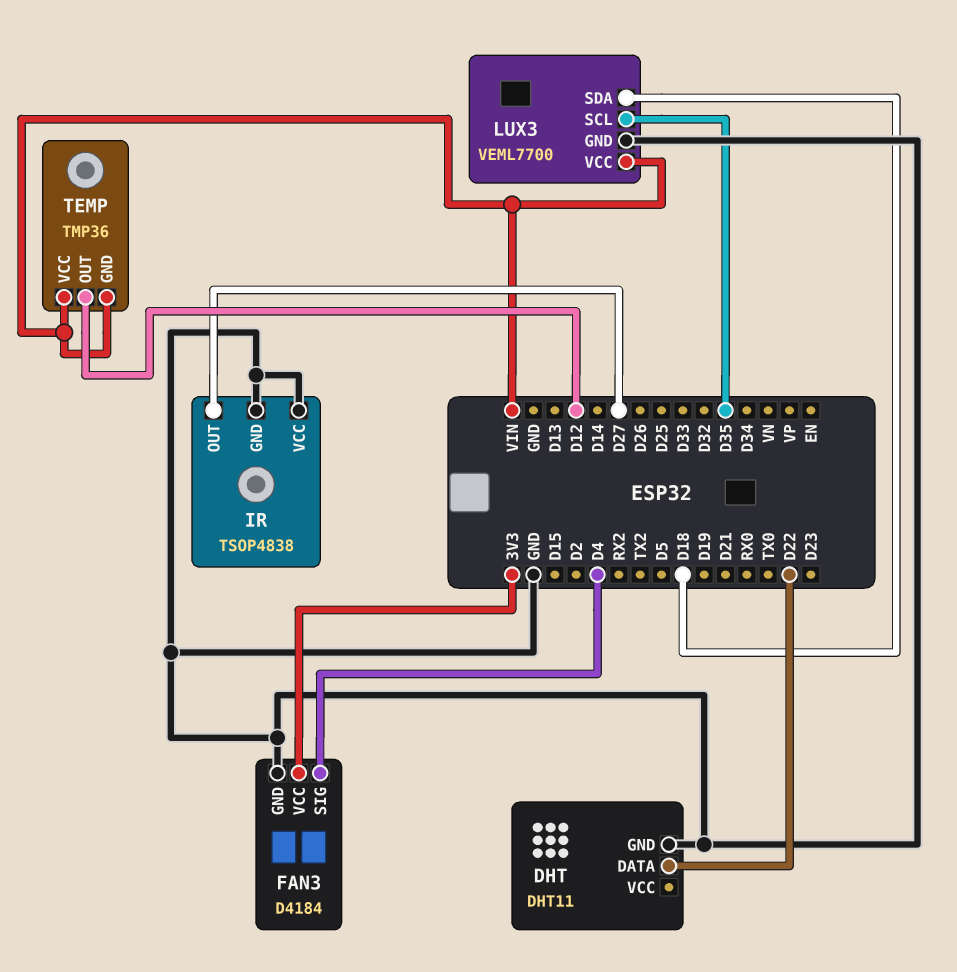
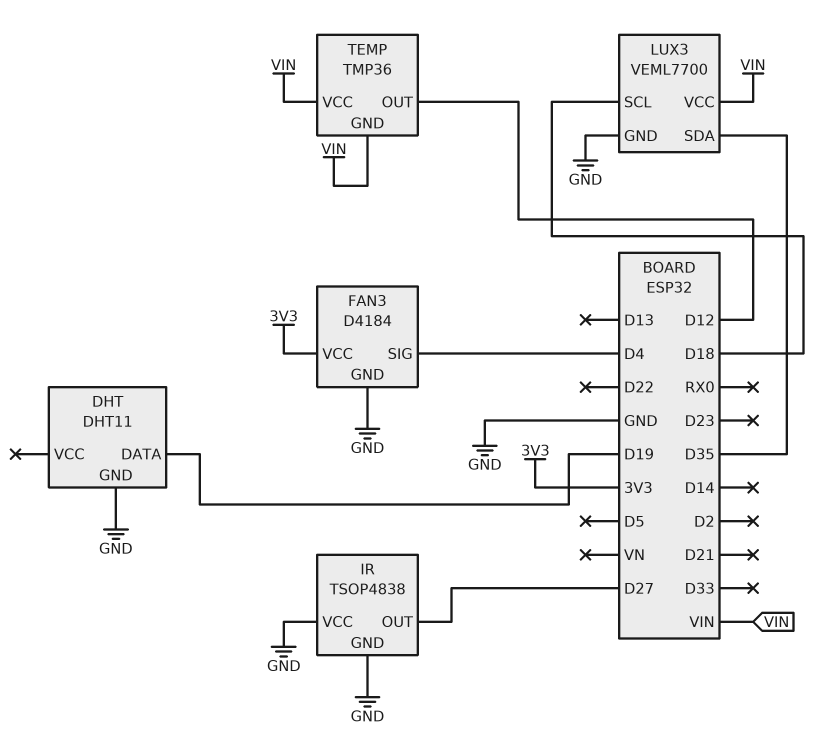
DHT pin DATA: D22 -> D19
LUX3 pin SCL: D35 -> D18
LUX3 pin SDA: D18 -> D35

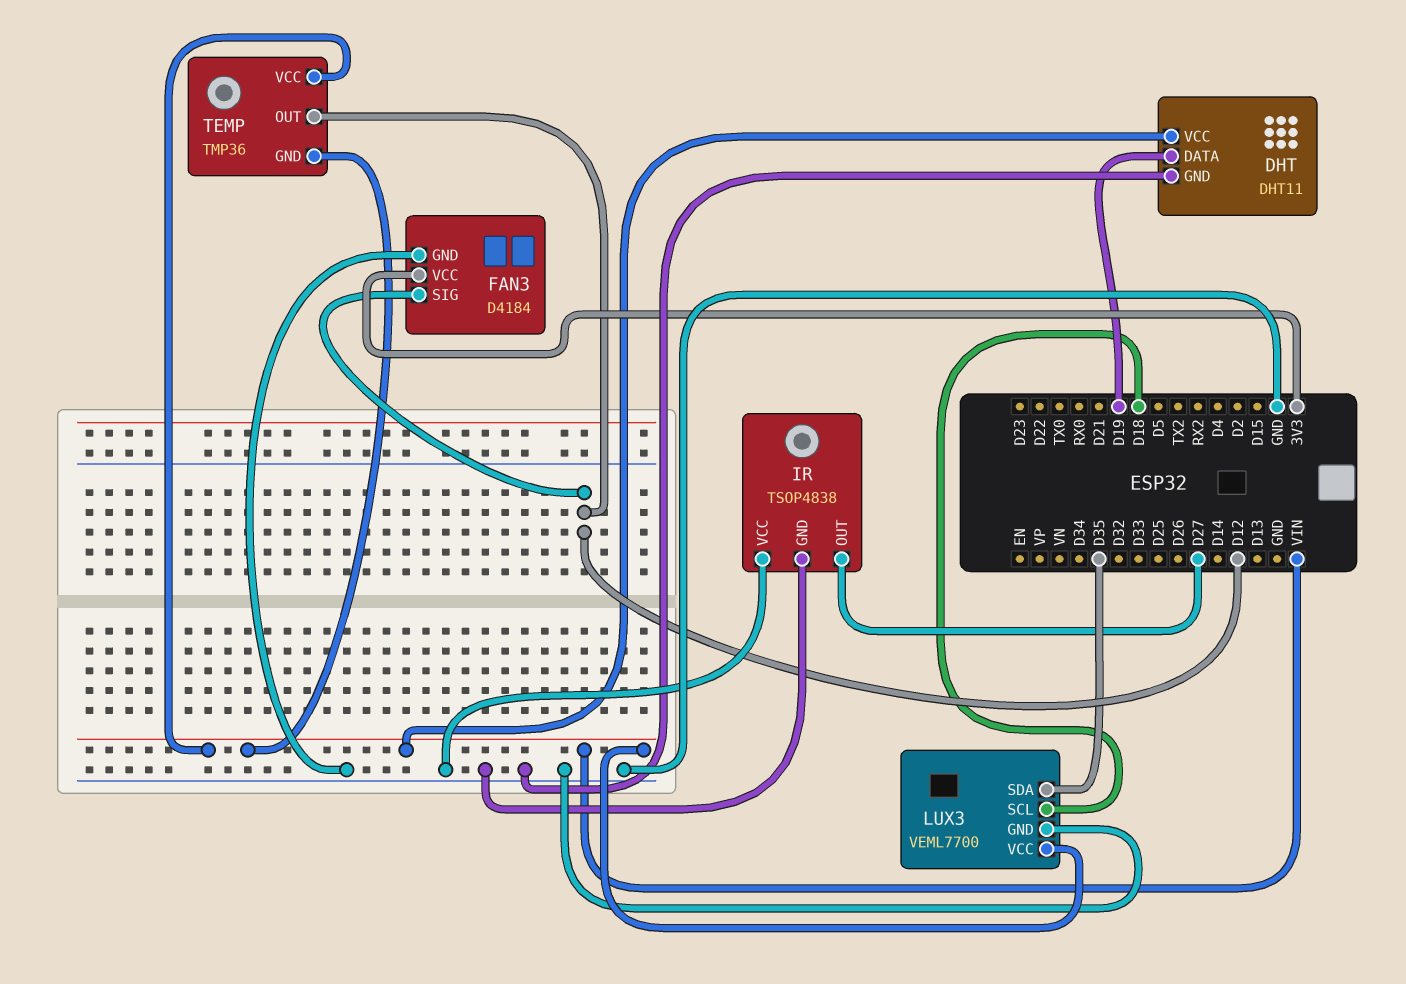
DHT pin VCC: none -> VIN
FAN3 pin SIG: D4 -> D12

